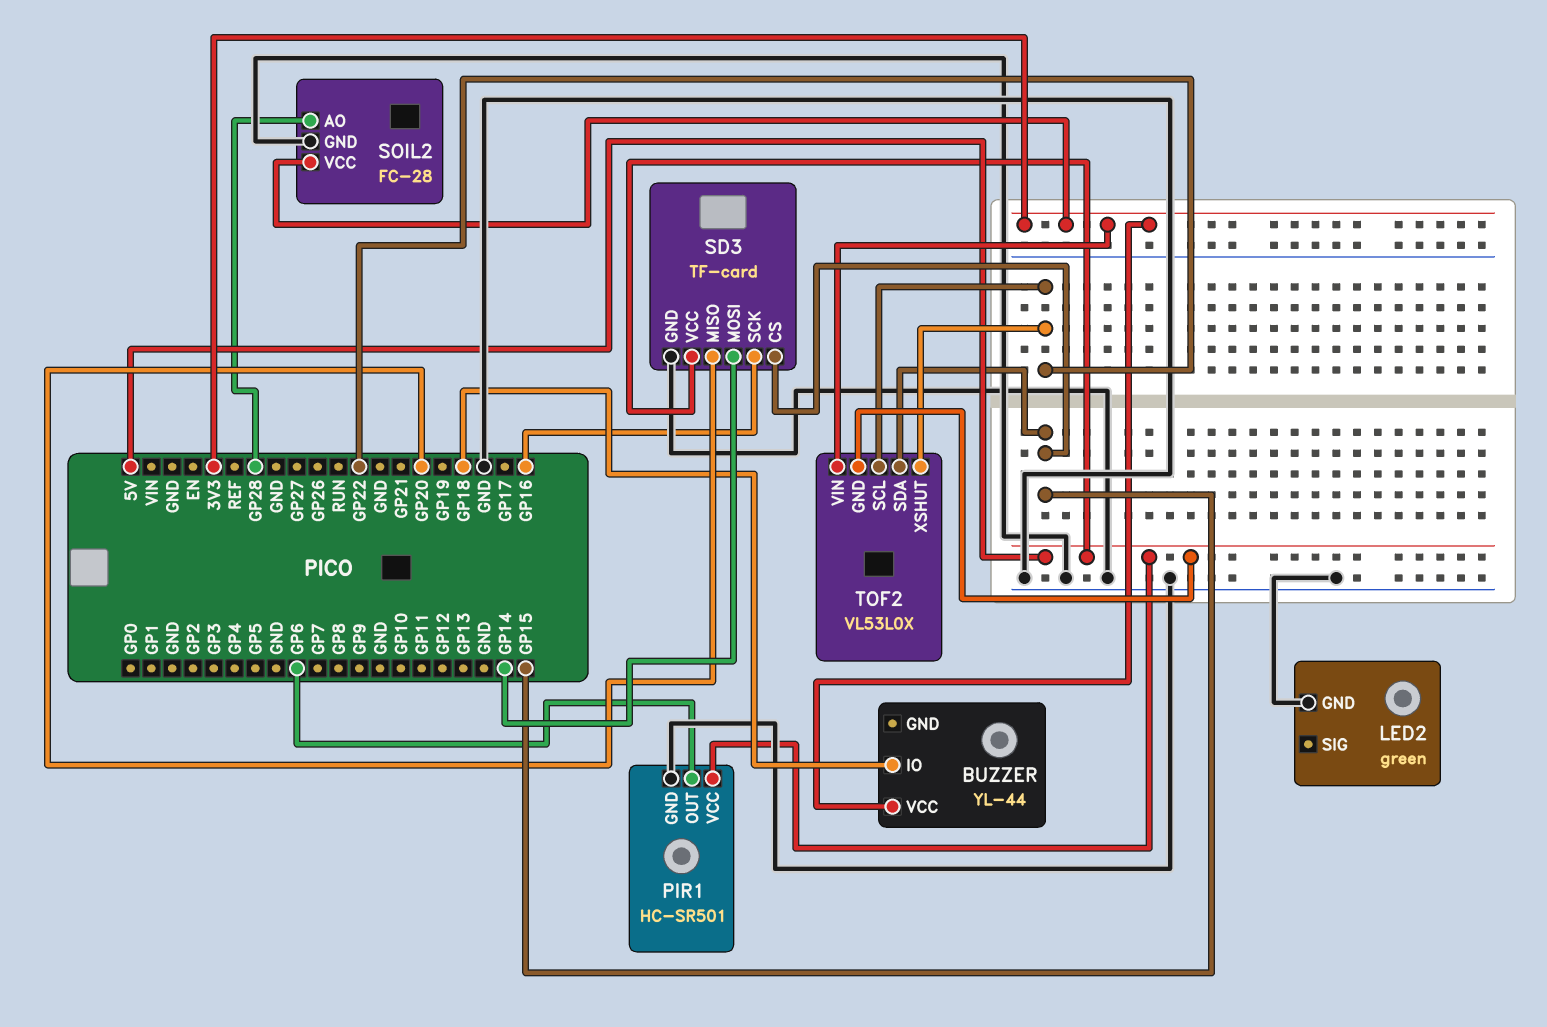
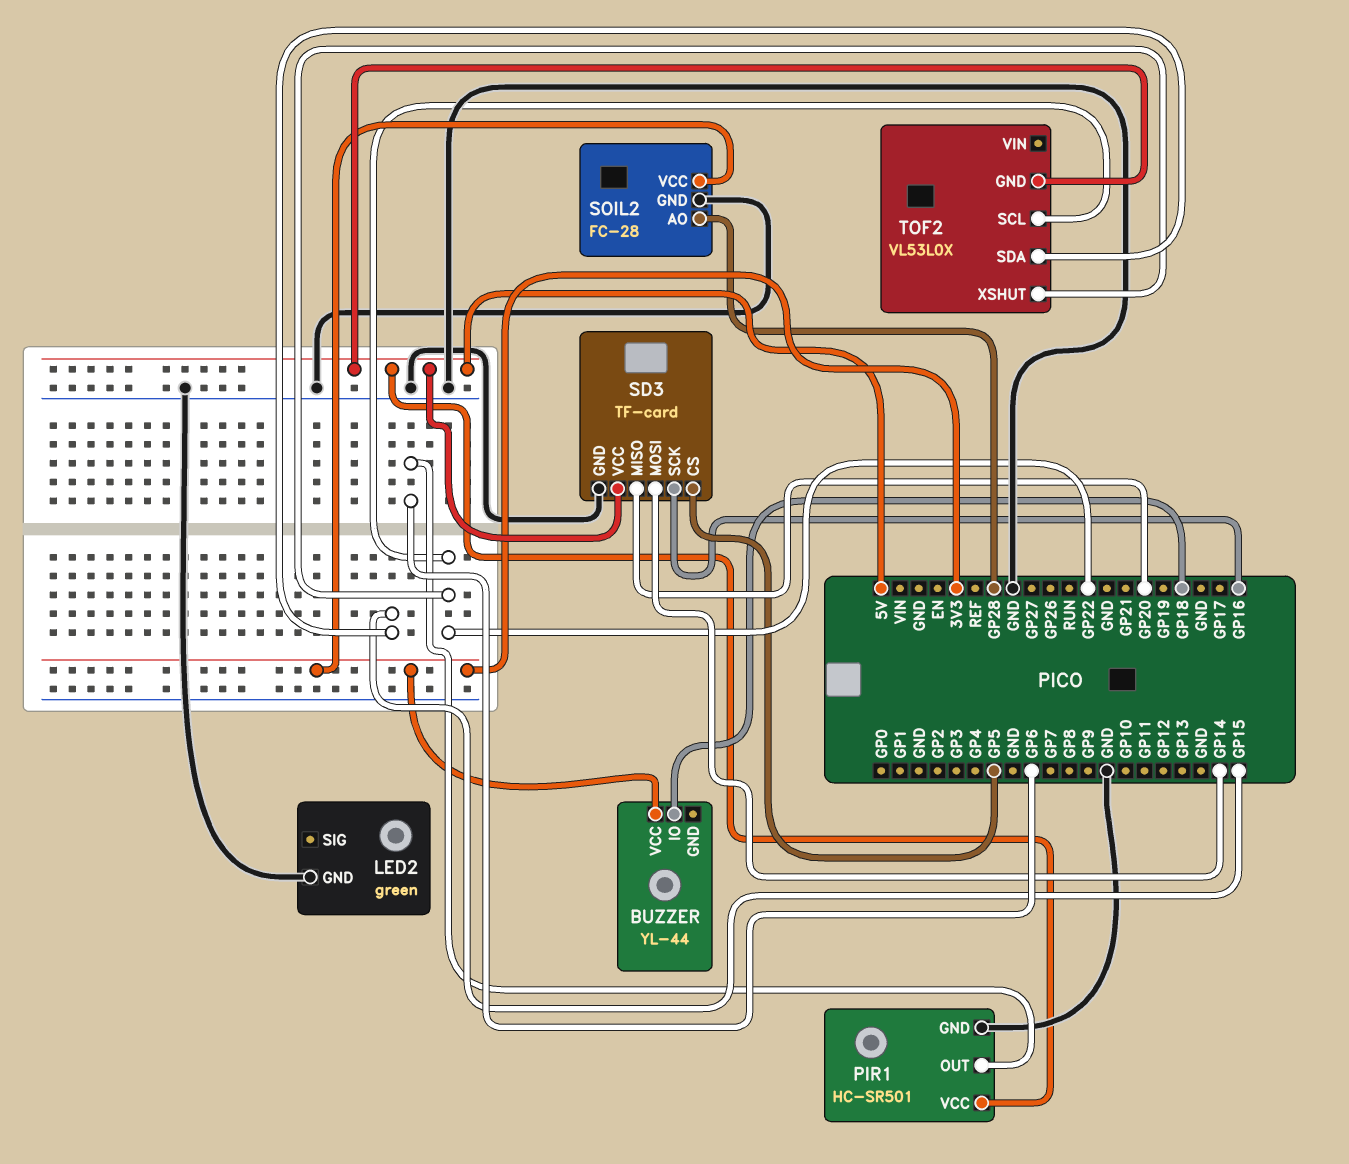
SD3 pin CS: GP15 -> GP5
TOF2 pin VIN: 3V3 -> none

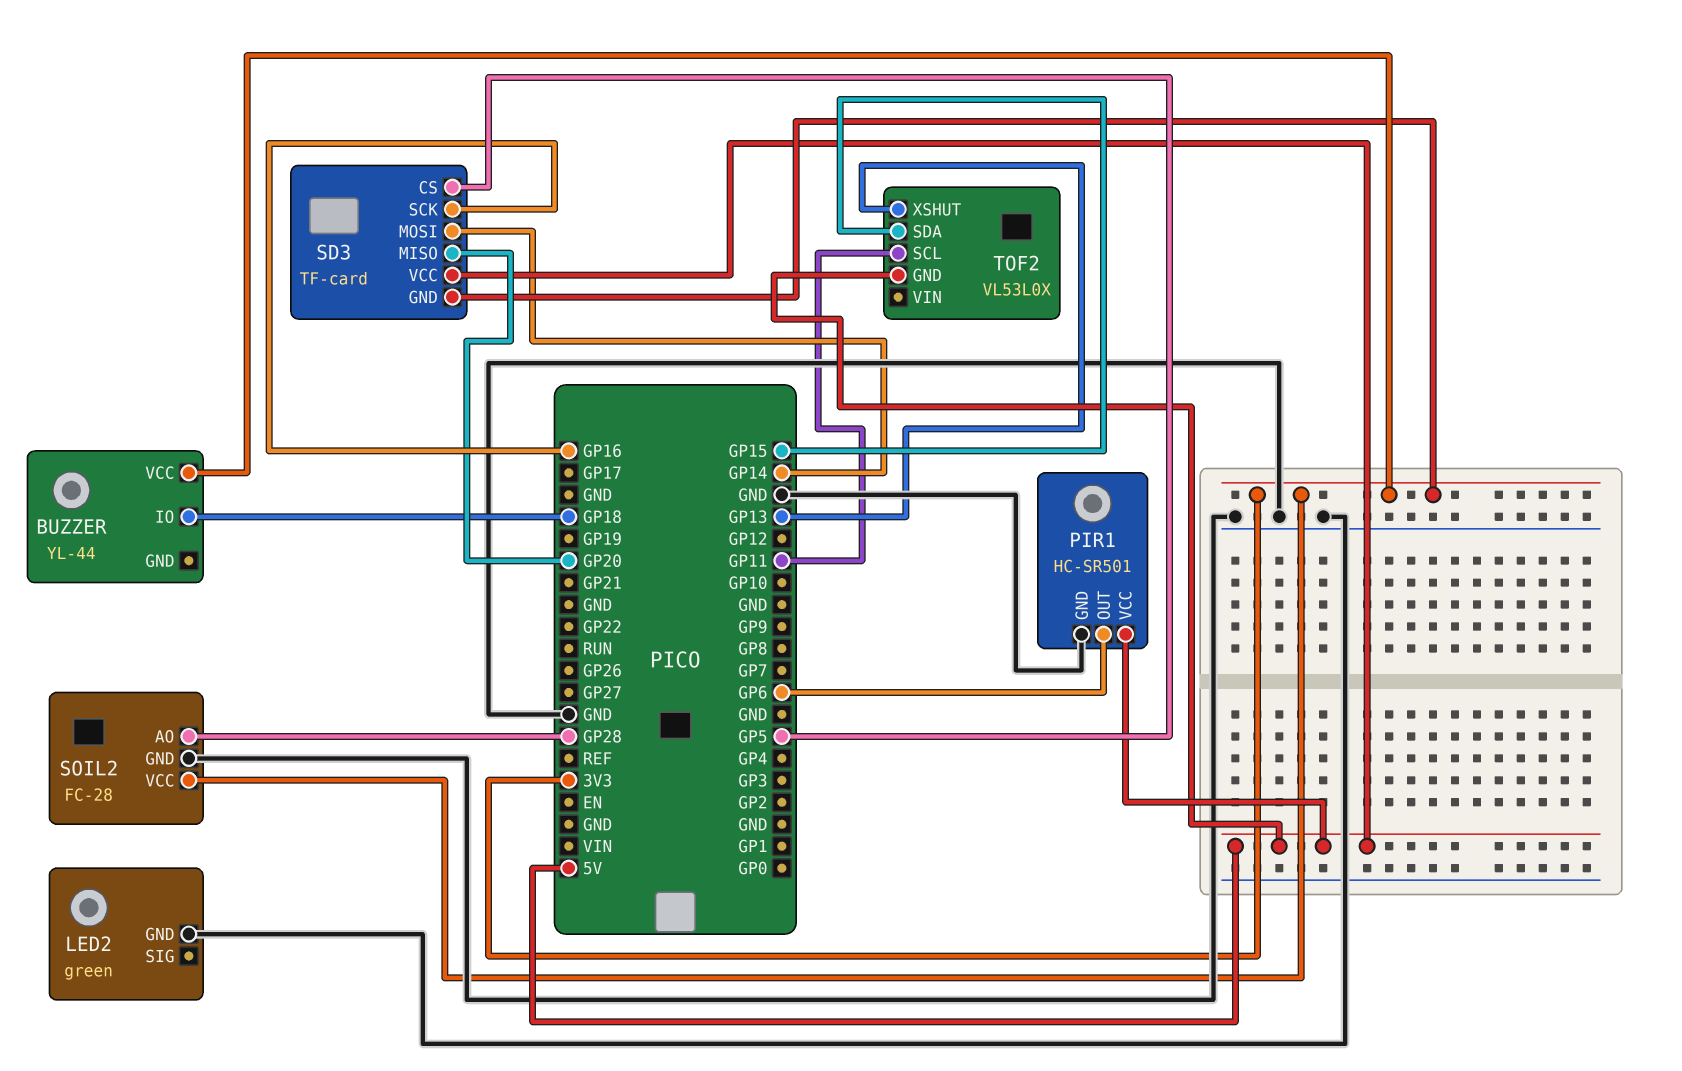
SD3 pin GND: GND -> 3V3
TOF2 pin SCL: GP22 -> GP11
TOF2 pin XSHUT: GP22 -> GP13

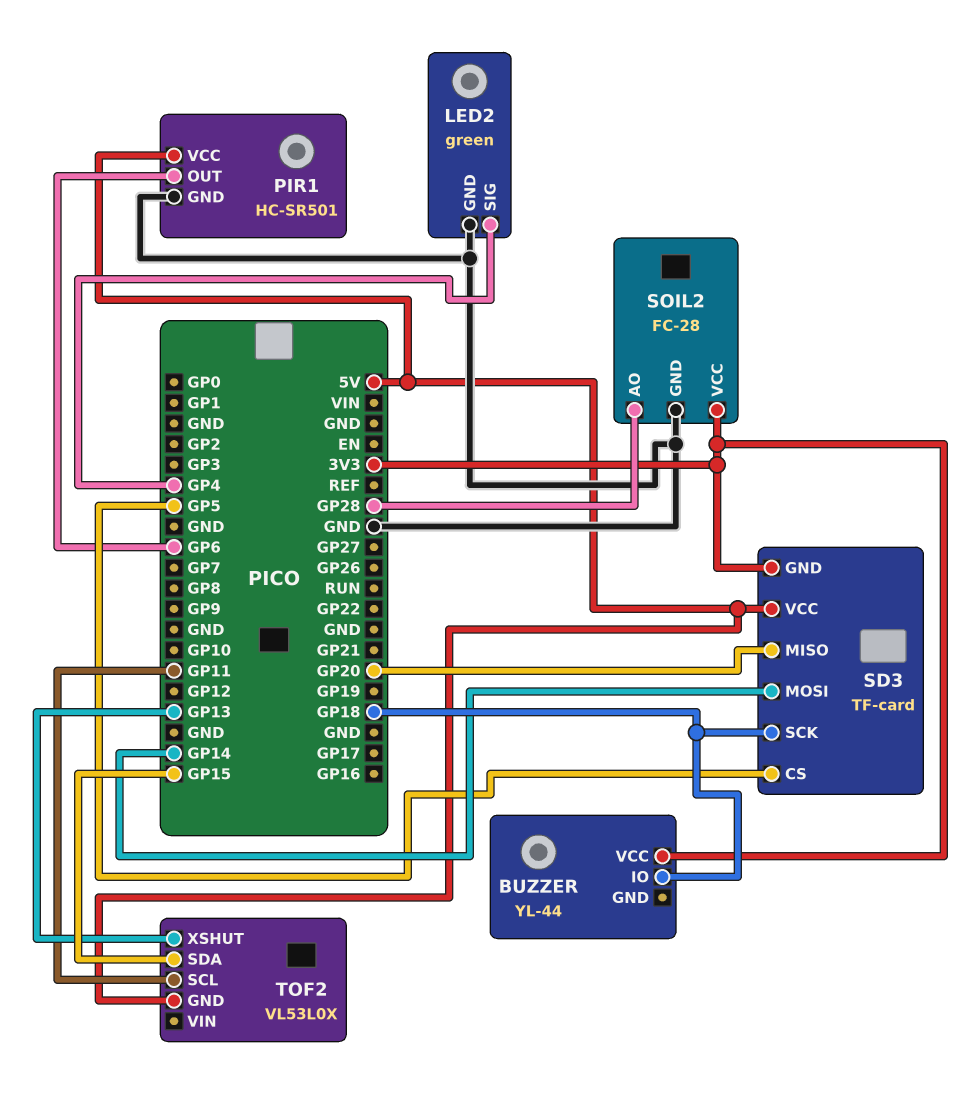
LED2 pin SIG: none -> GP4
SD3 pin SCK: GP16 -> GP18

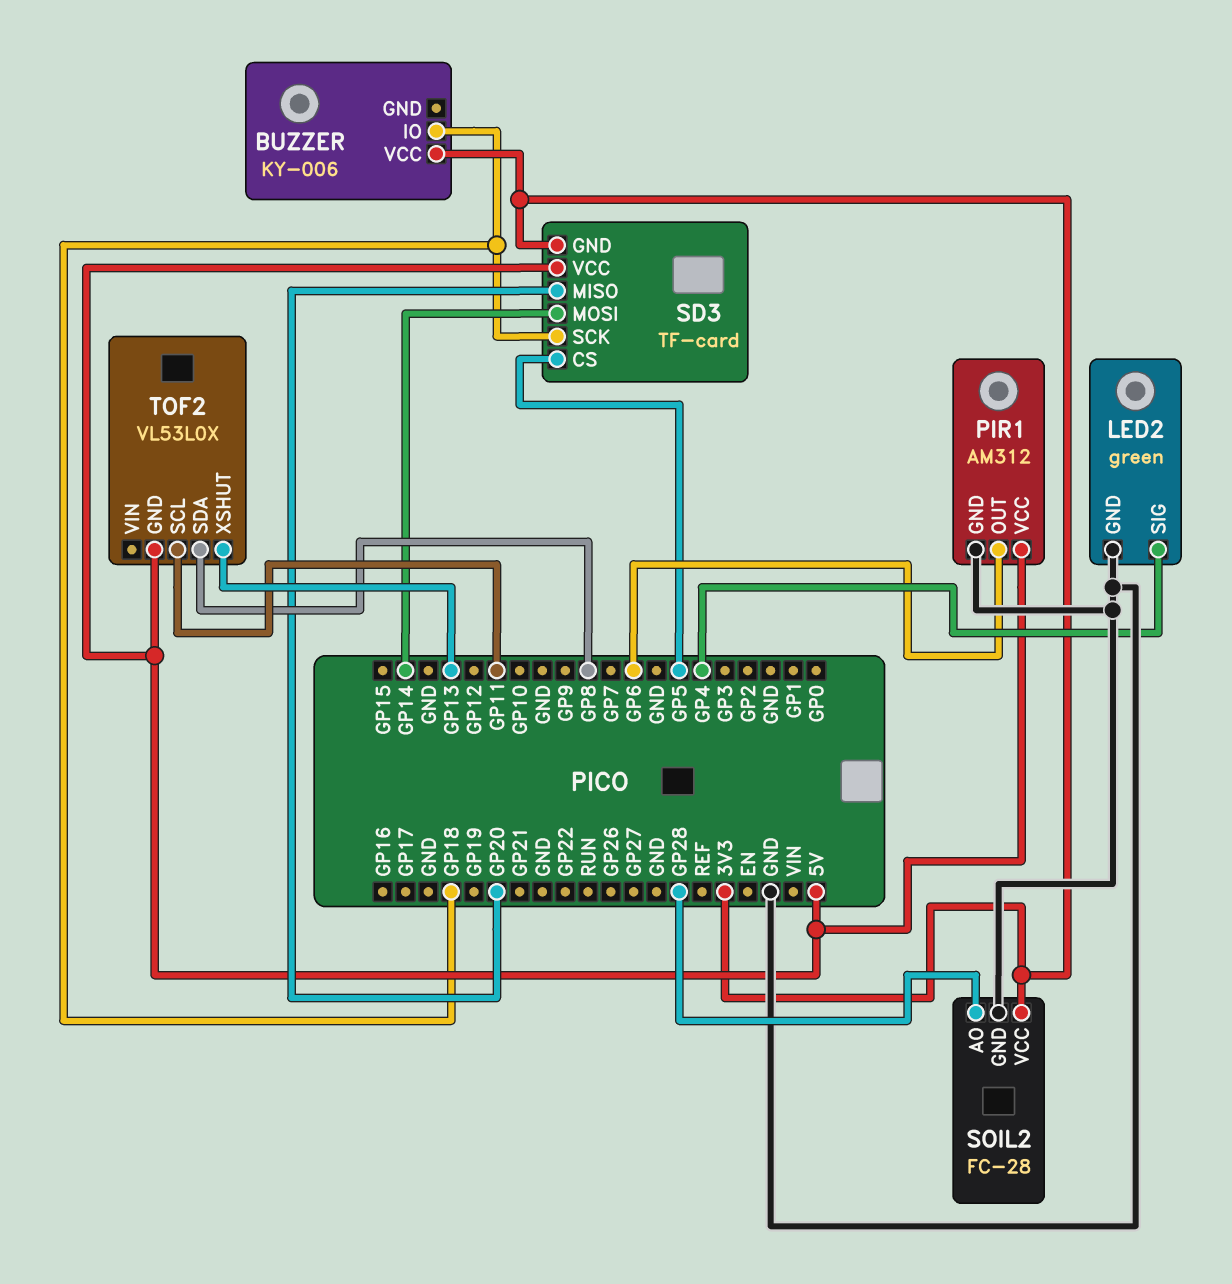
BUZZER: YL-44 -> KY-006
PIR1: HC-SR501 -> AM312
TOF2 pin SDA: GP15 -> GP8

